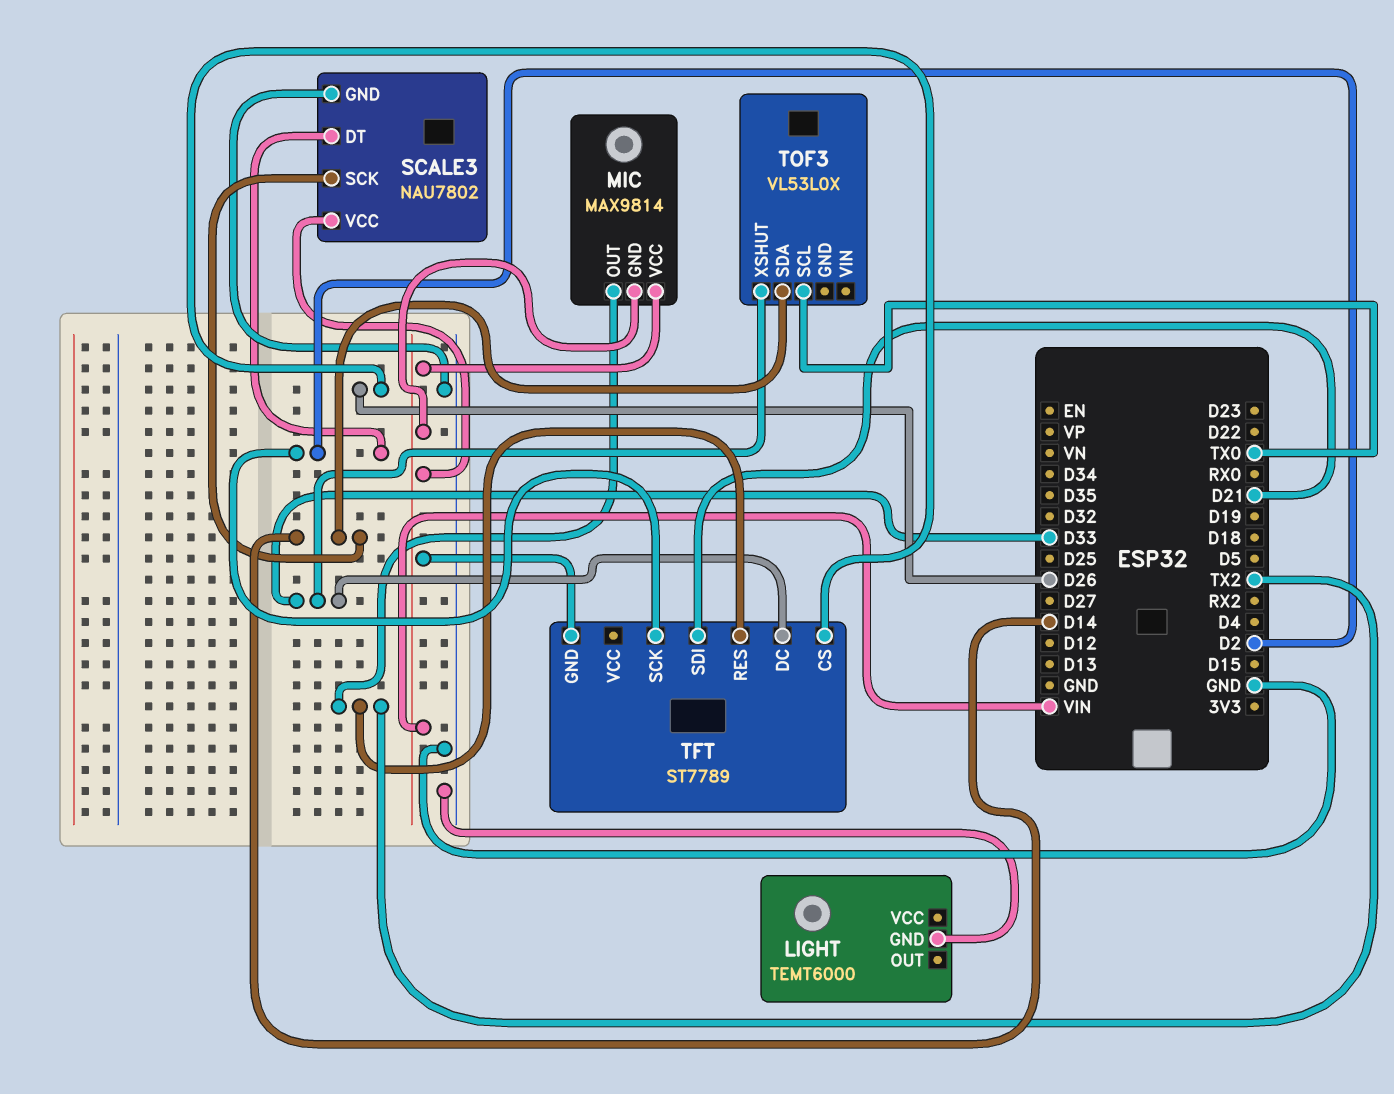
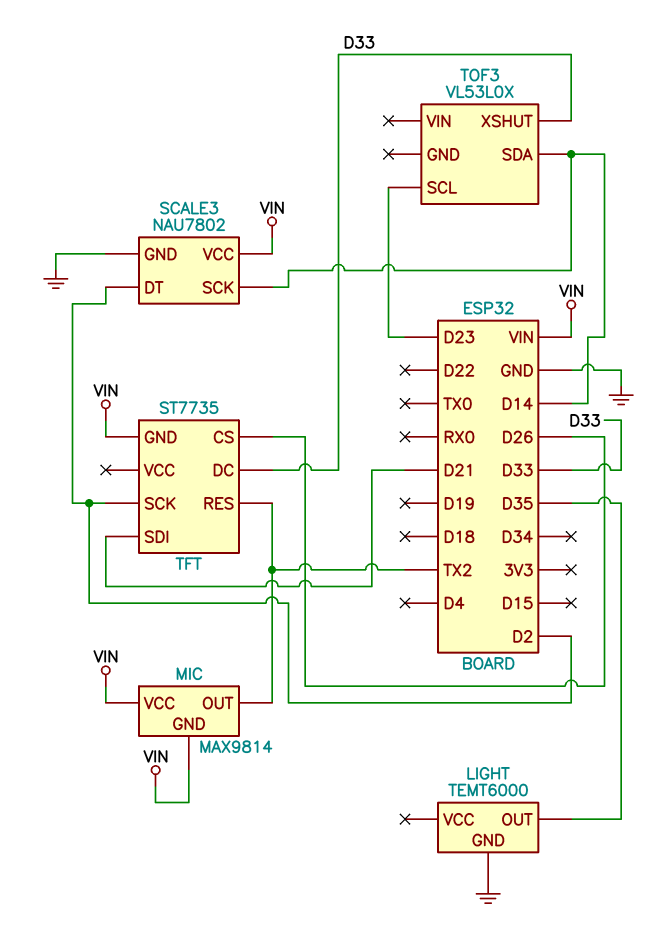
LIGHT pin OUT: none -> D35
TFT: ST7789 -> ST7735
TOF3 pin SCL: TX0 -> D23

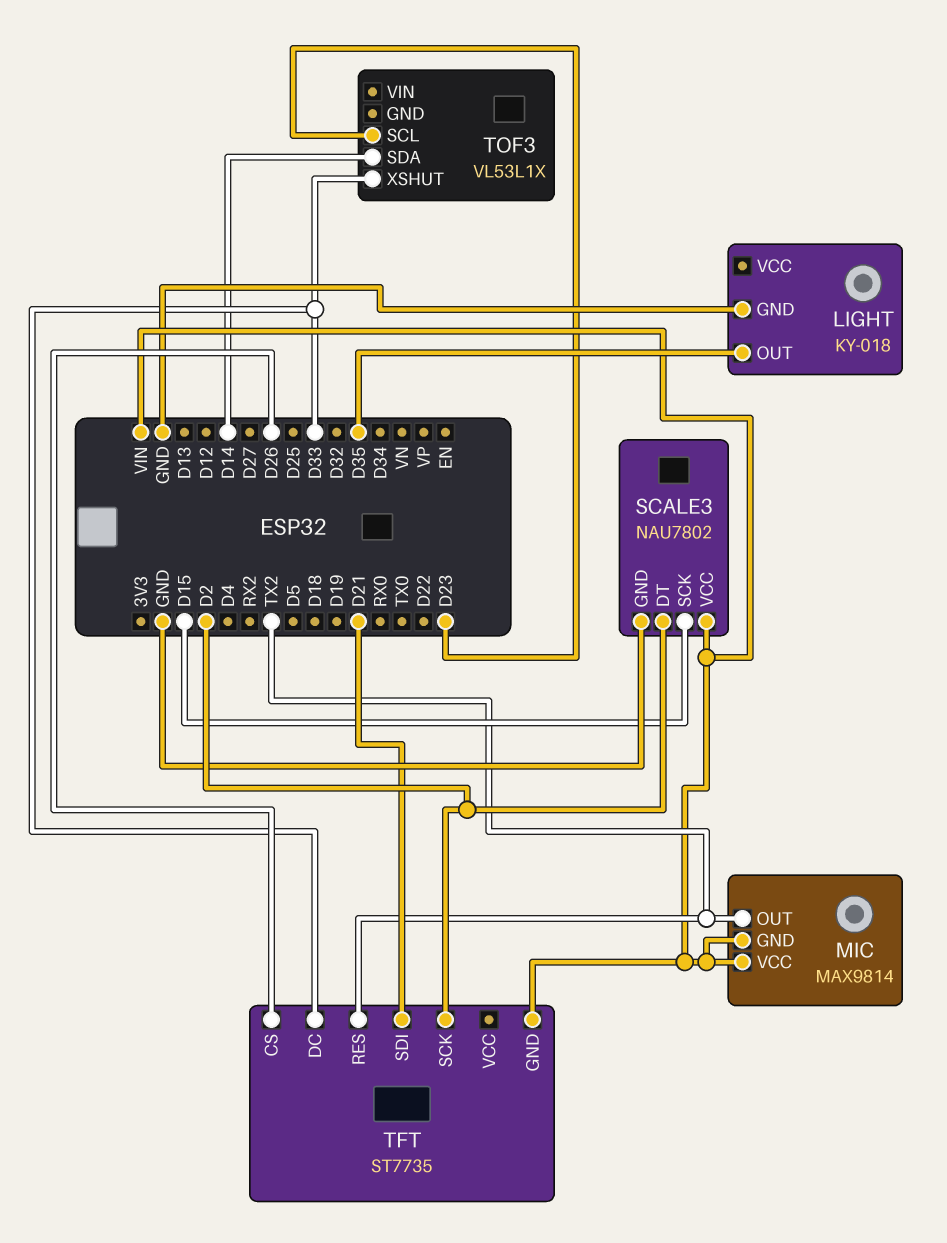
LIGHT: TEMT6000 -> KY-018
SCALE3 pin SCK: D14 -> D15
TOF3: VL53L0X -> VL53L1X

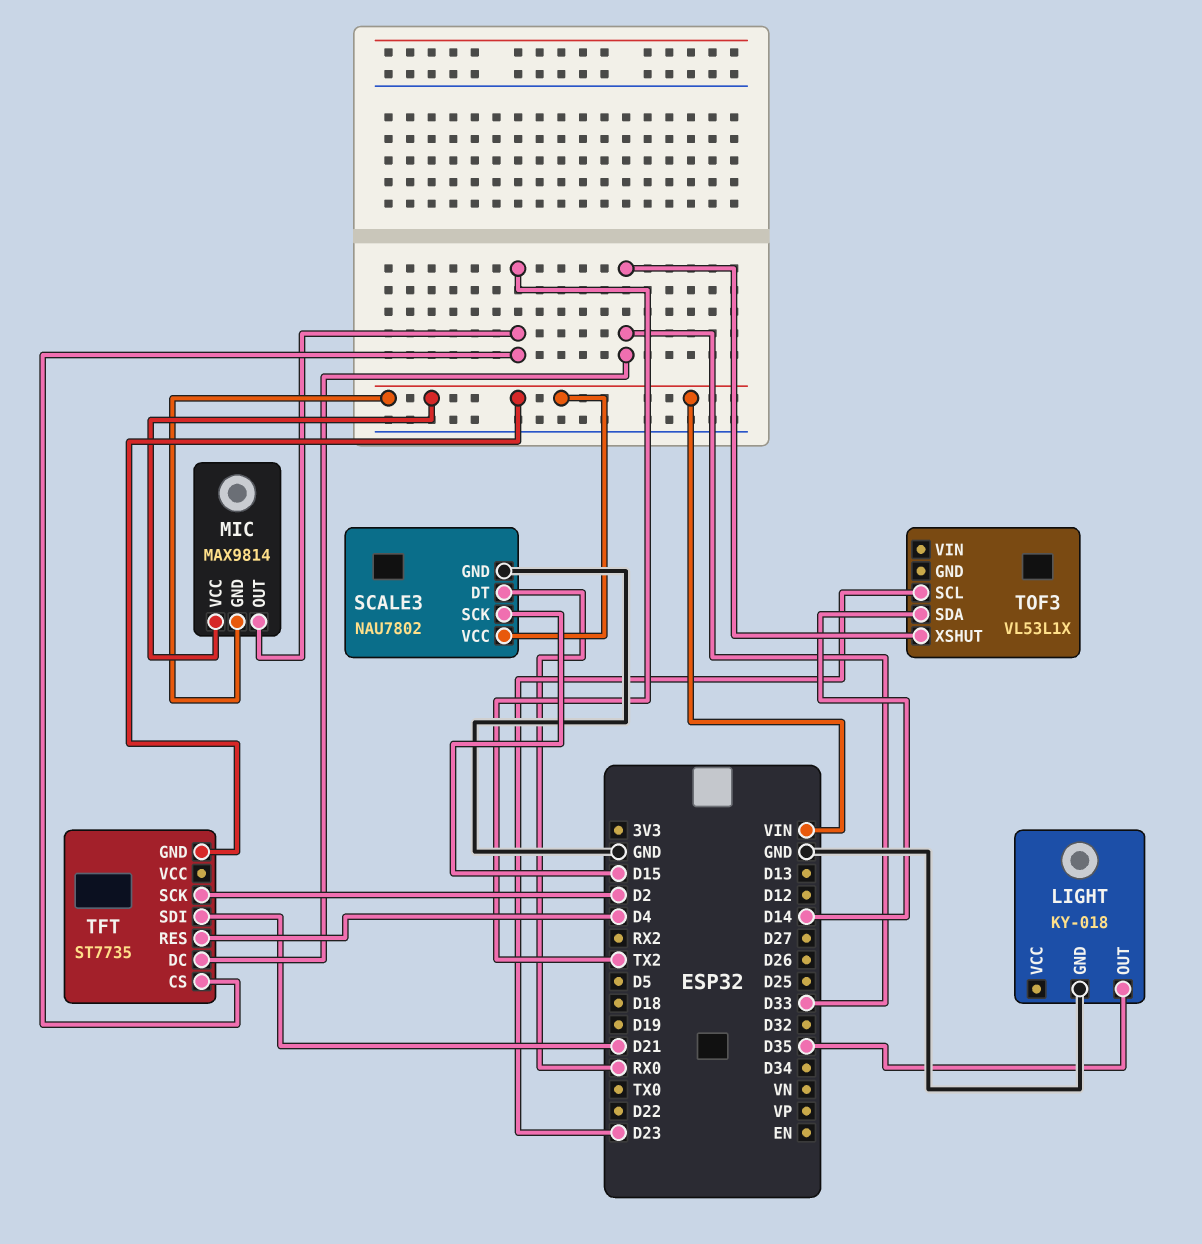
SCALE3 pin DT: D2 -> RX0
TFT pin CS: D26 -> TX2
TFT pin RES: TX2 -> D4

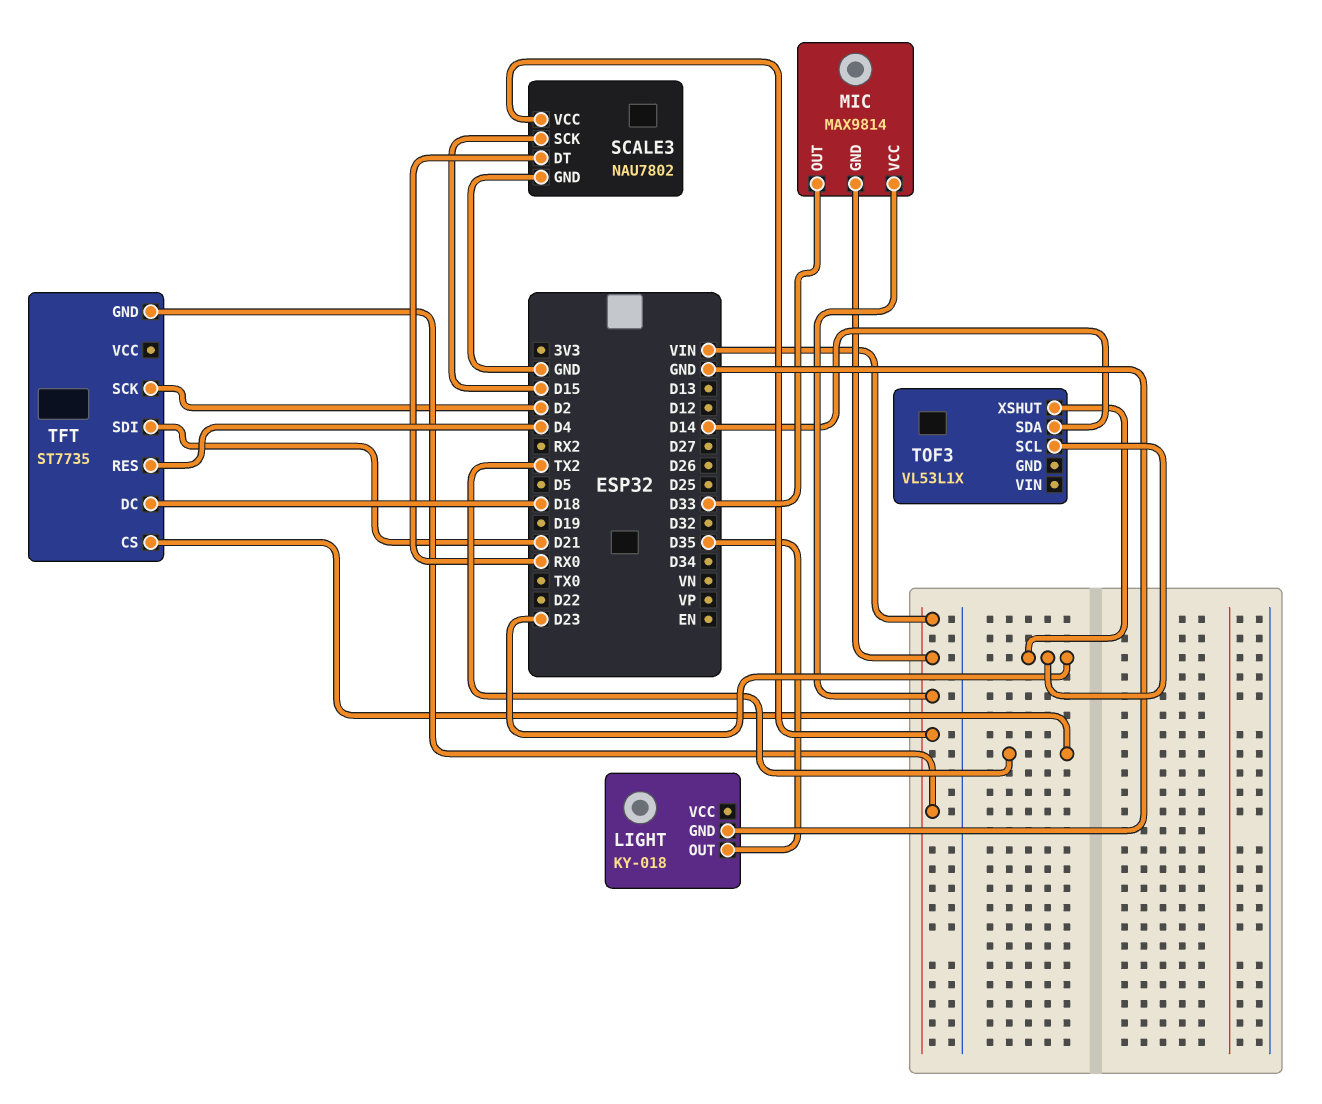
MIC pin OUT: TX2 -> D33
TFT pin DC: D33 -> D18
TOF3 pin XSHUT: D33 -> D23

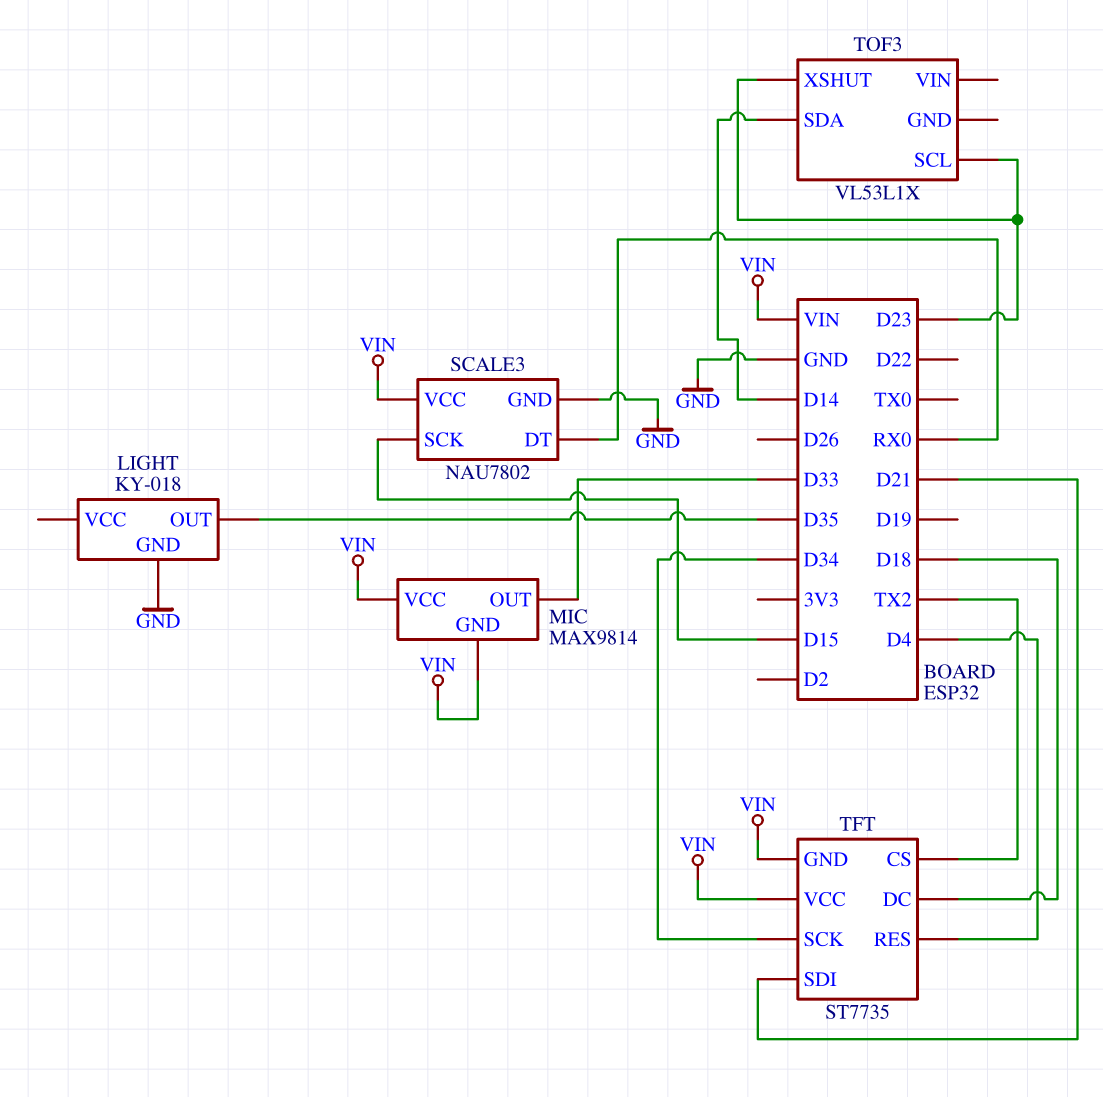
TFT pin SCK: D2 -> D34
TFT pin VCC: none -> VIN

